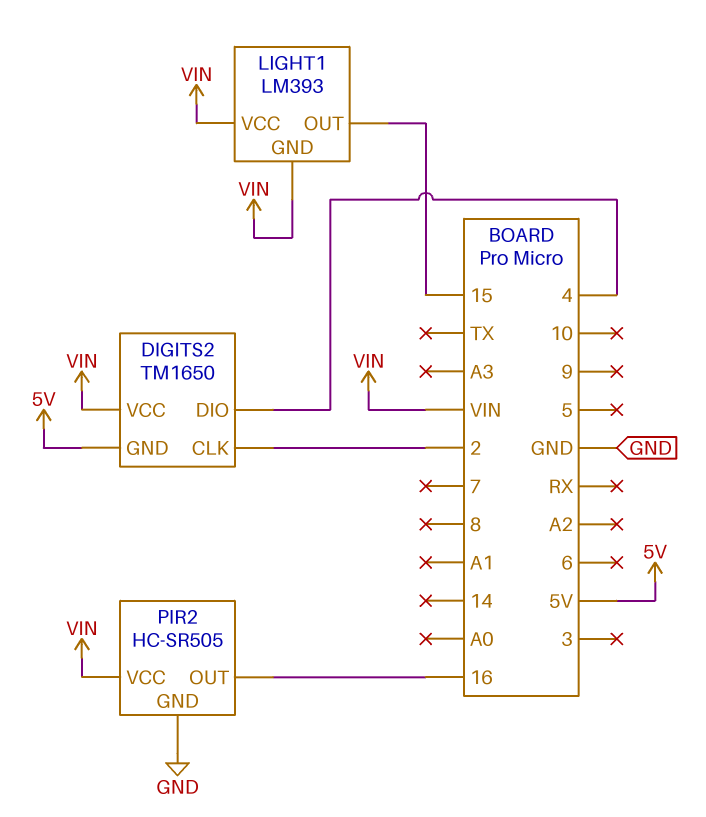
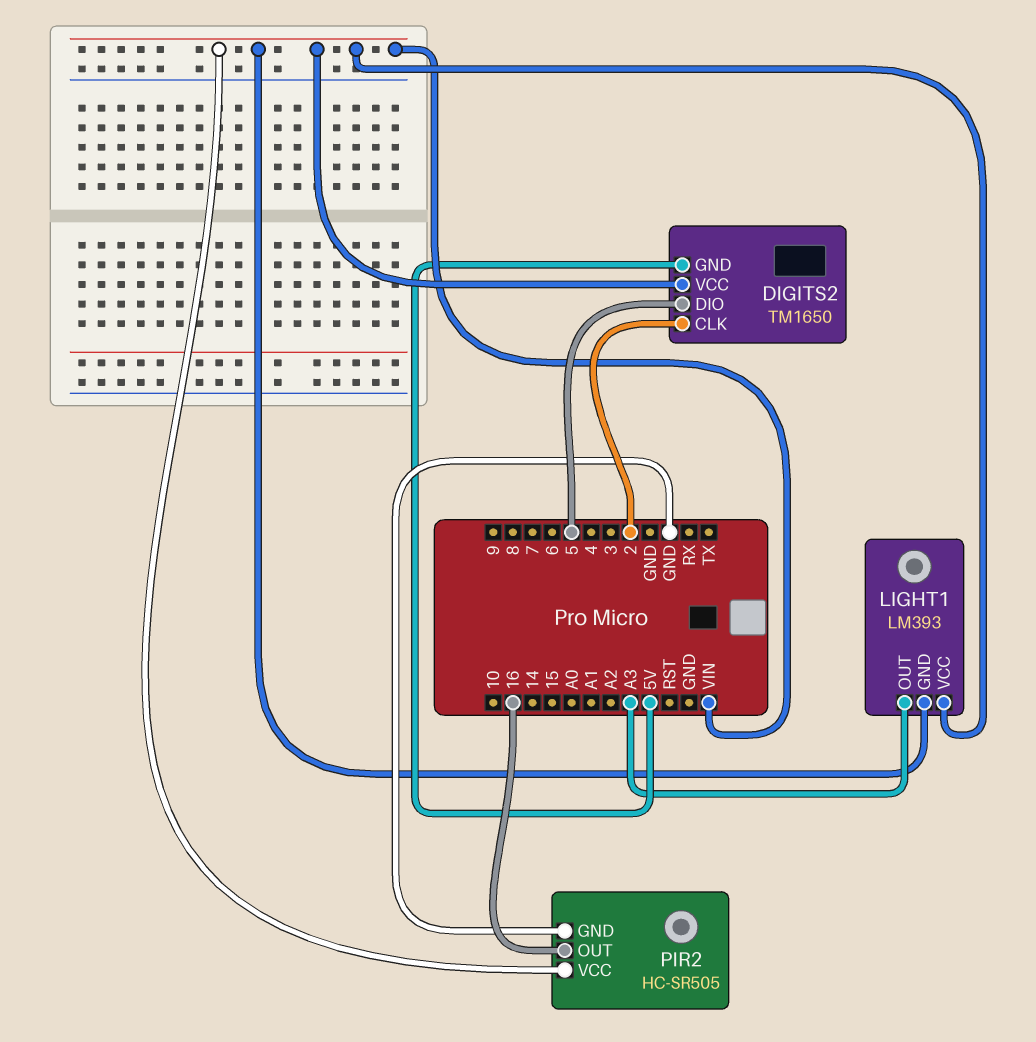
DIGITS2 pin DIO: 4 -> 5
LIGHT1 pin OUT: 15 -> A3

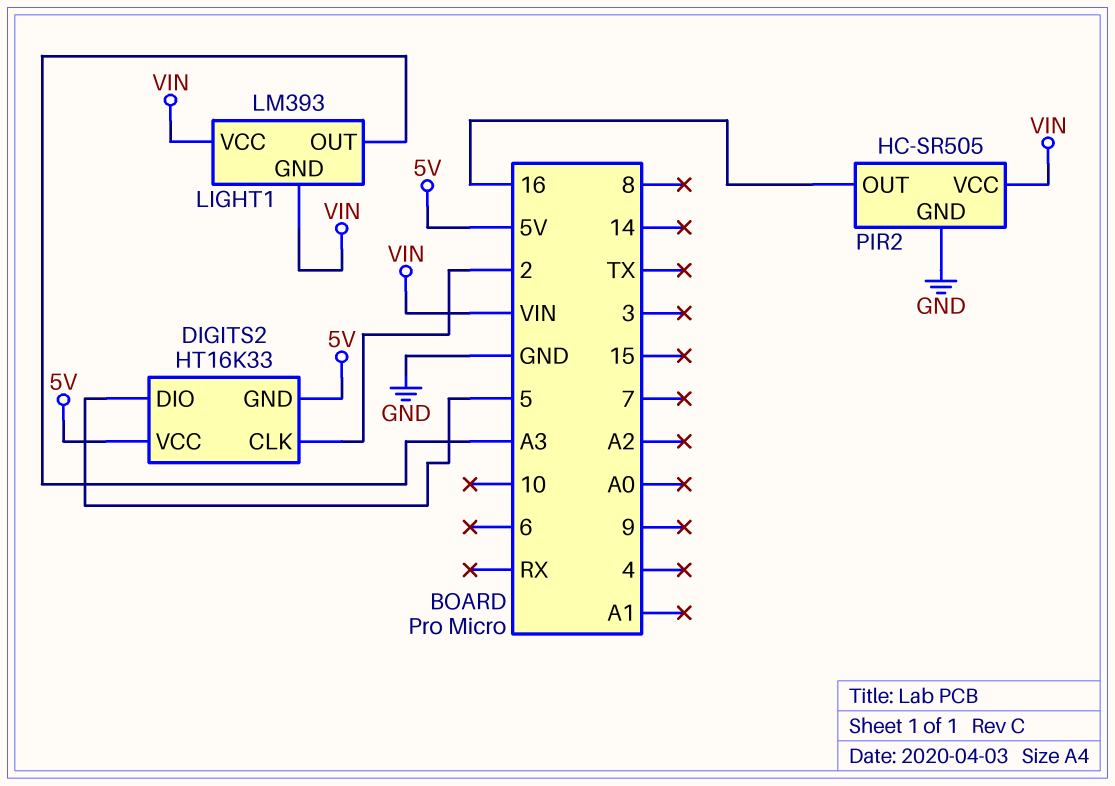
DIGITS2: TM1650 -> HT16K33
DIGITS2 pin VCC: VIN -> 5V

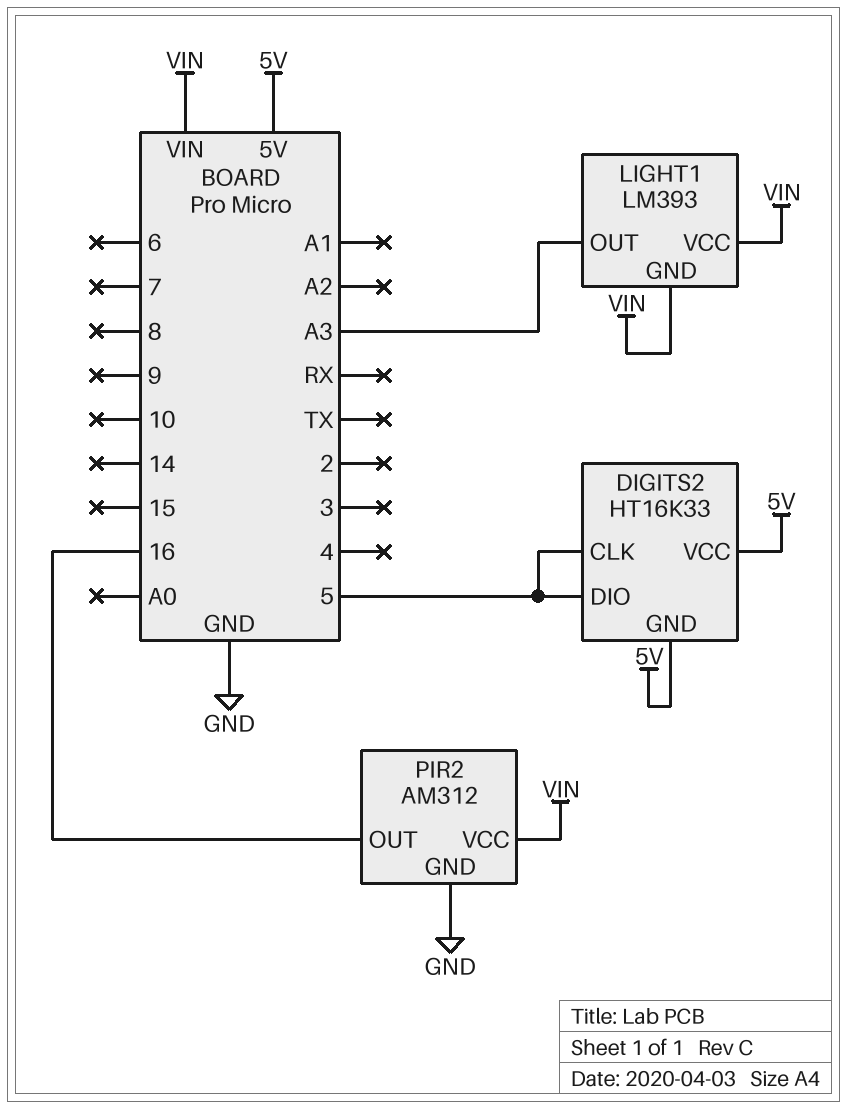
DIGITS2 pin CLK: 2 -> 5
PIR2: HC-SR505 -> AM312

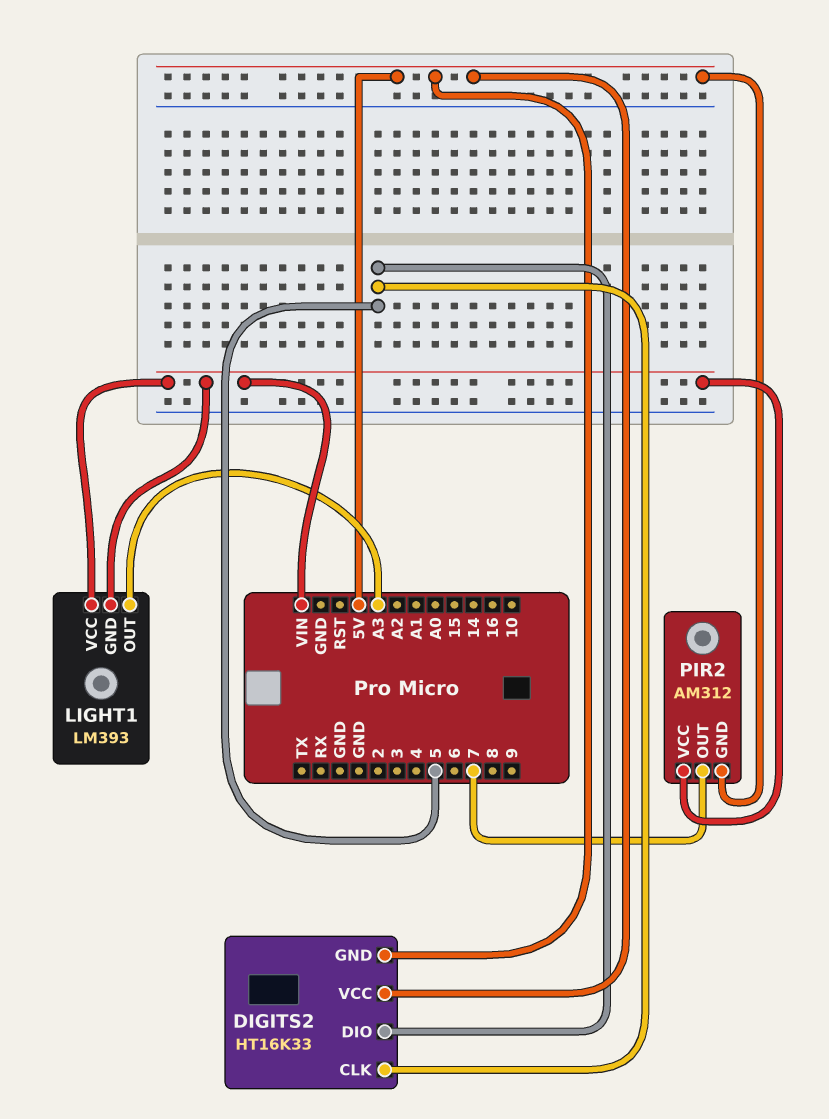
PIR2 pin GND: GND -> 5V
PIR2 pin OUT: 16 -> 7

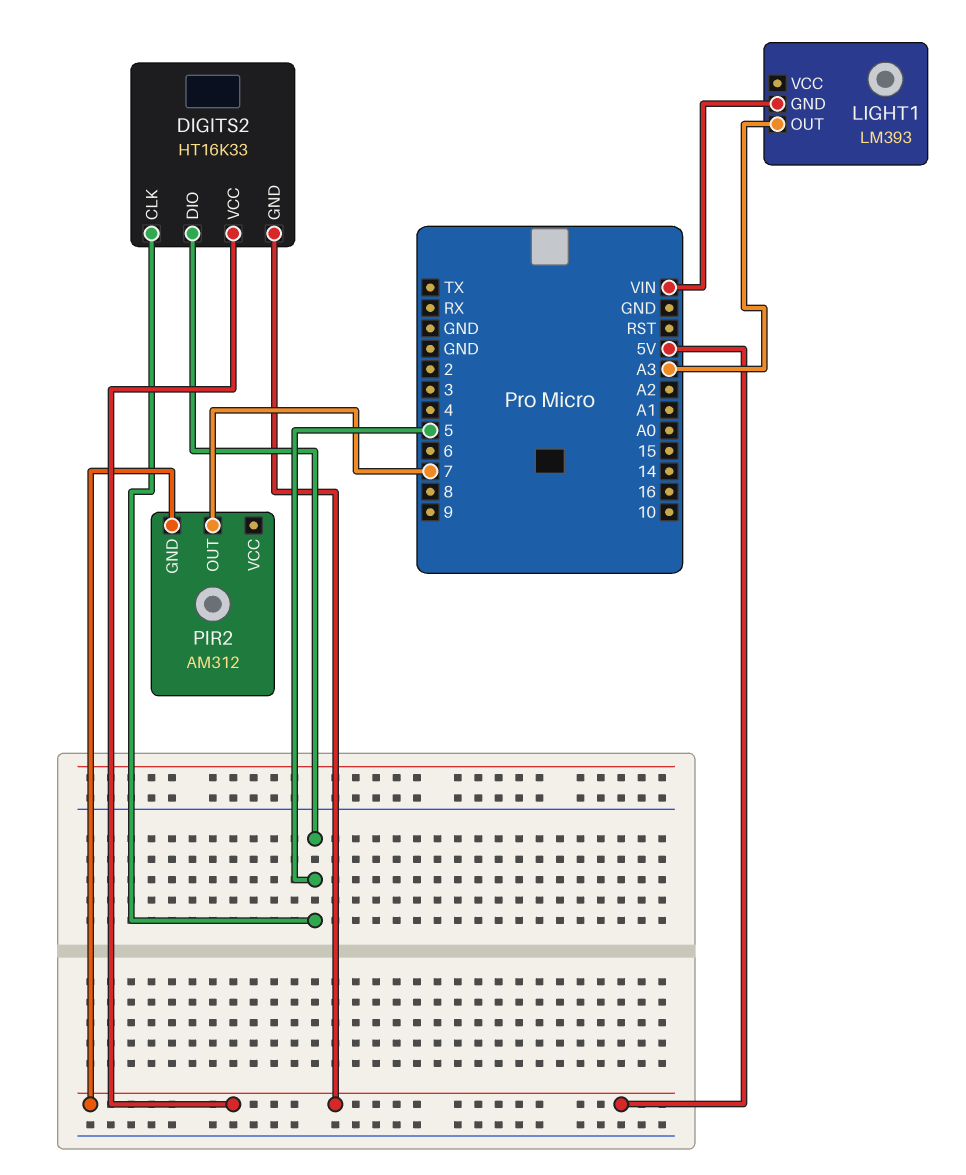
LIGHT1 pin VCC: VIN -> none
PIR2 pin VCC: VIN -> none

